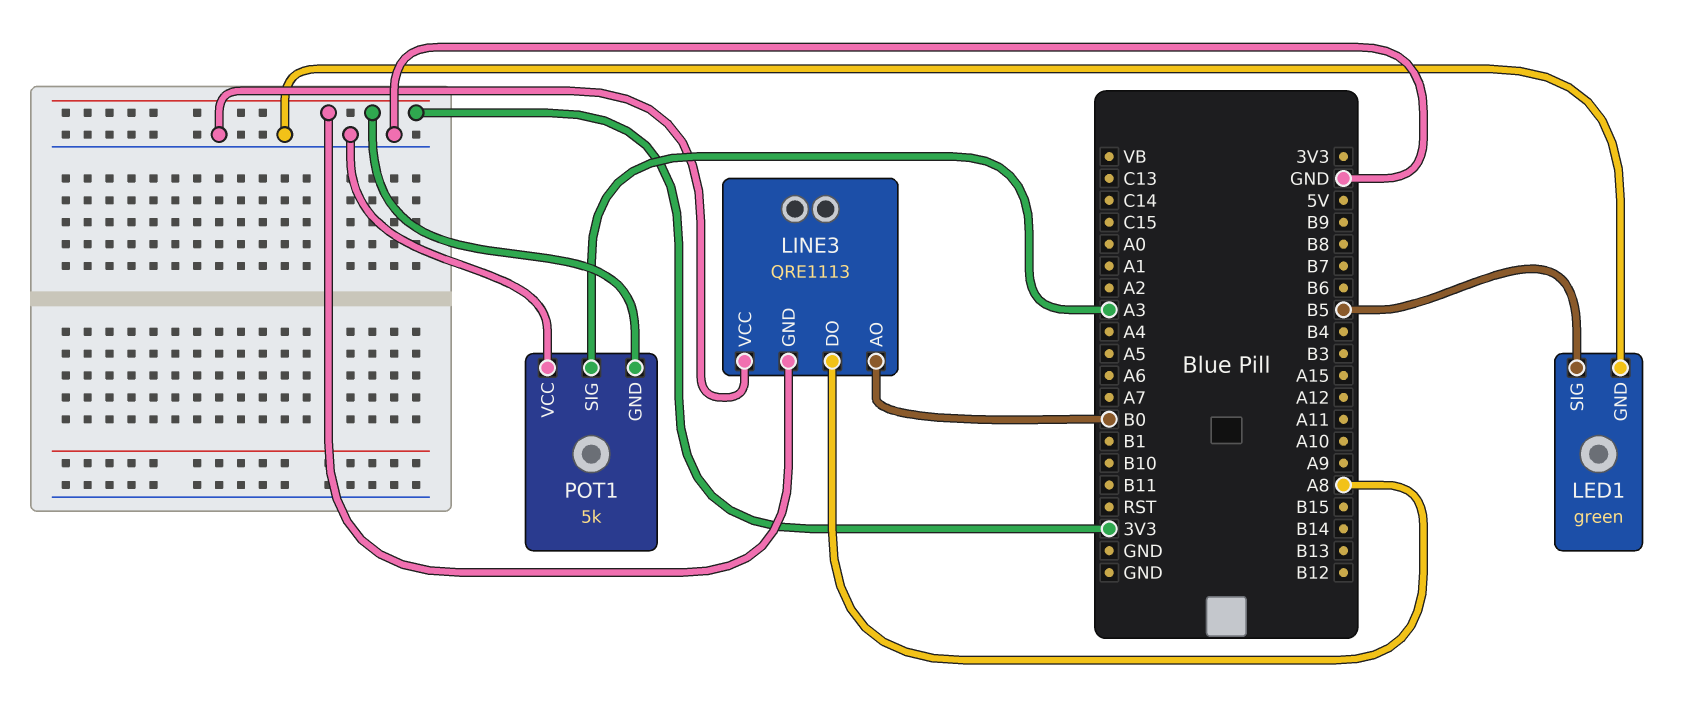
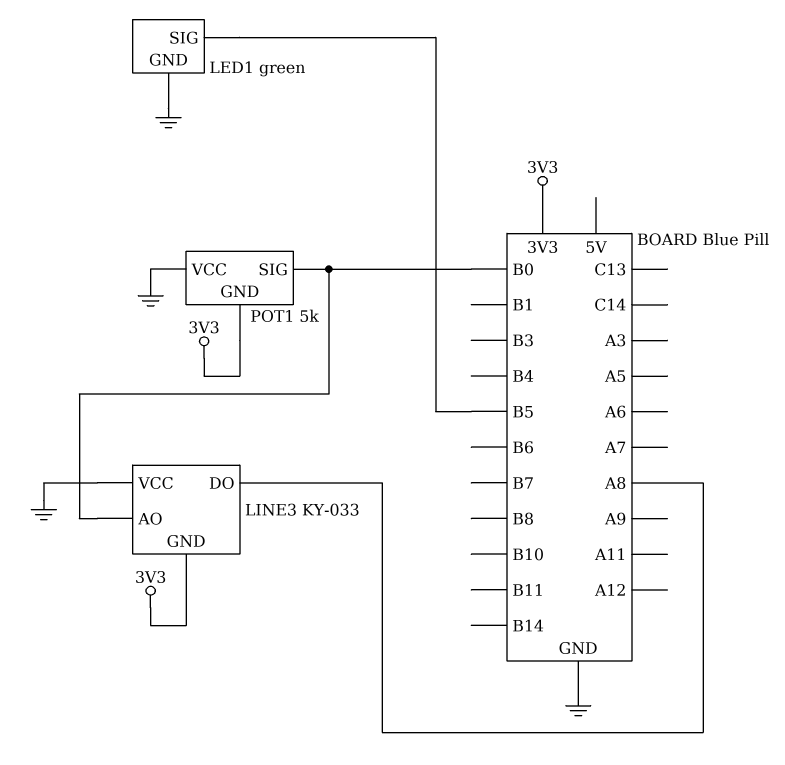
LINE3: QRE1113 -> KY-033
POT1 pin SIG: A3 -> B0

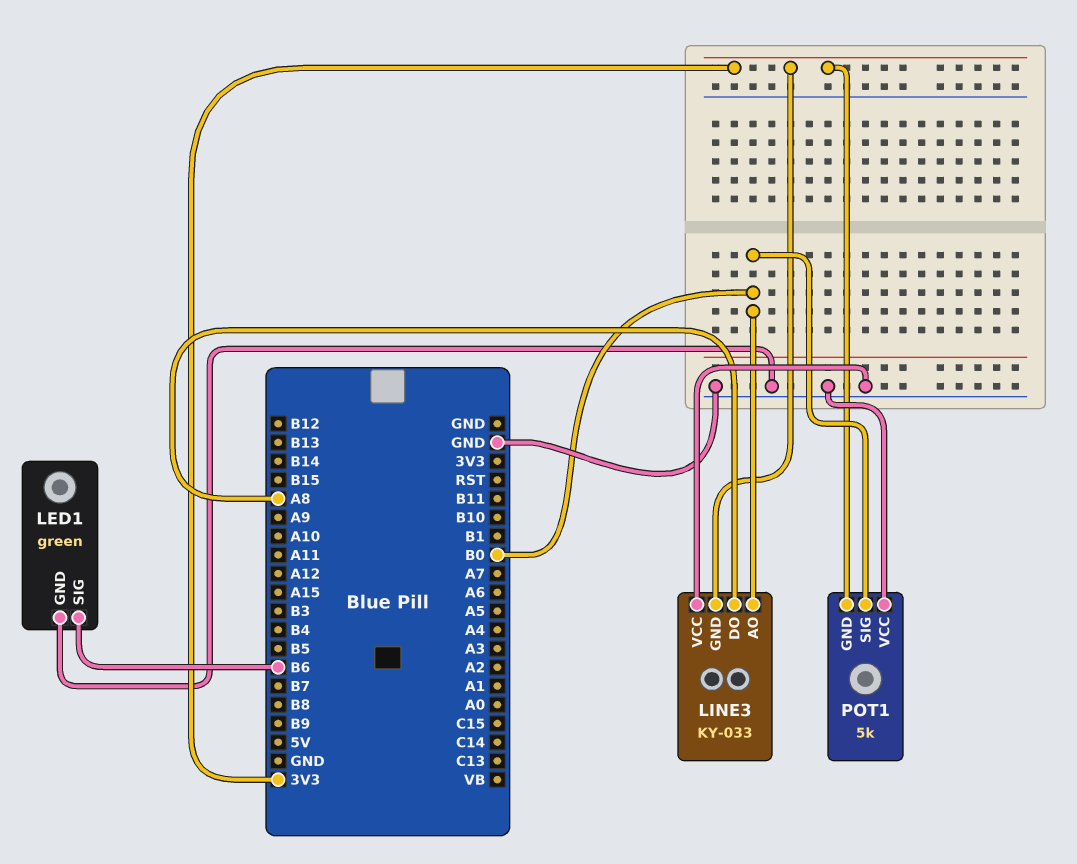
LED1 pin SIG: B5 -> B6

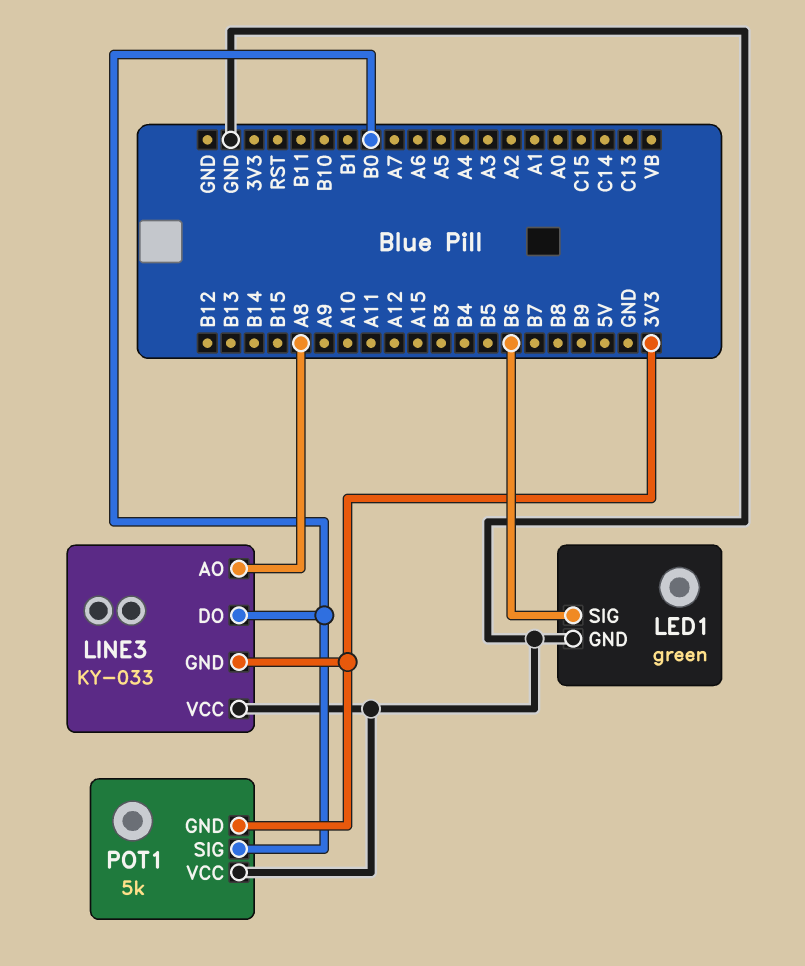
LINE3 pin AO: B0 -> A8
LINE3 pin DO: A8 -> B0

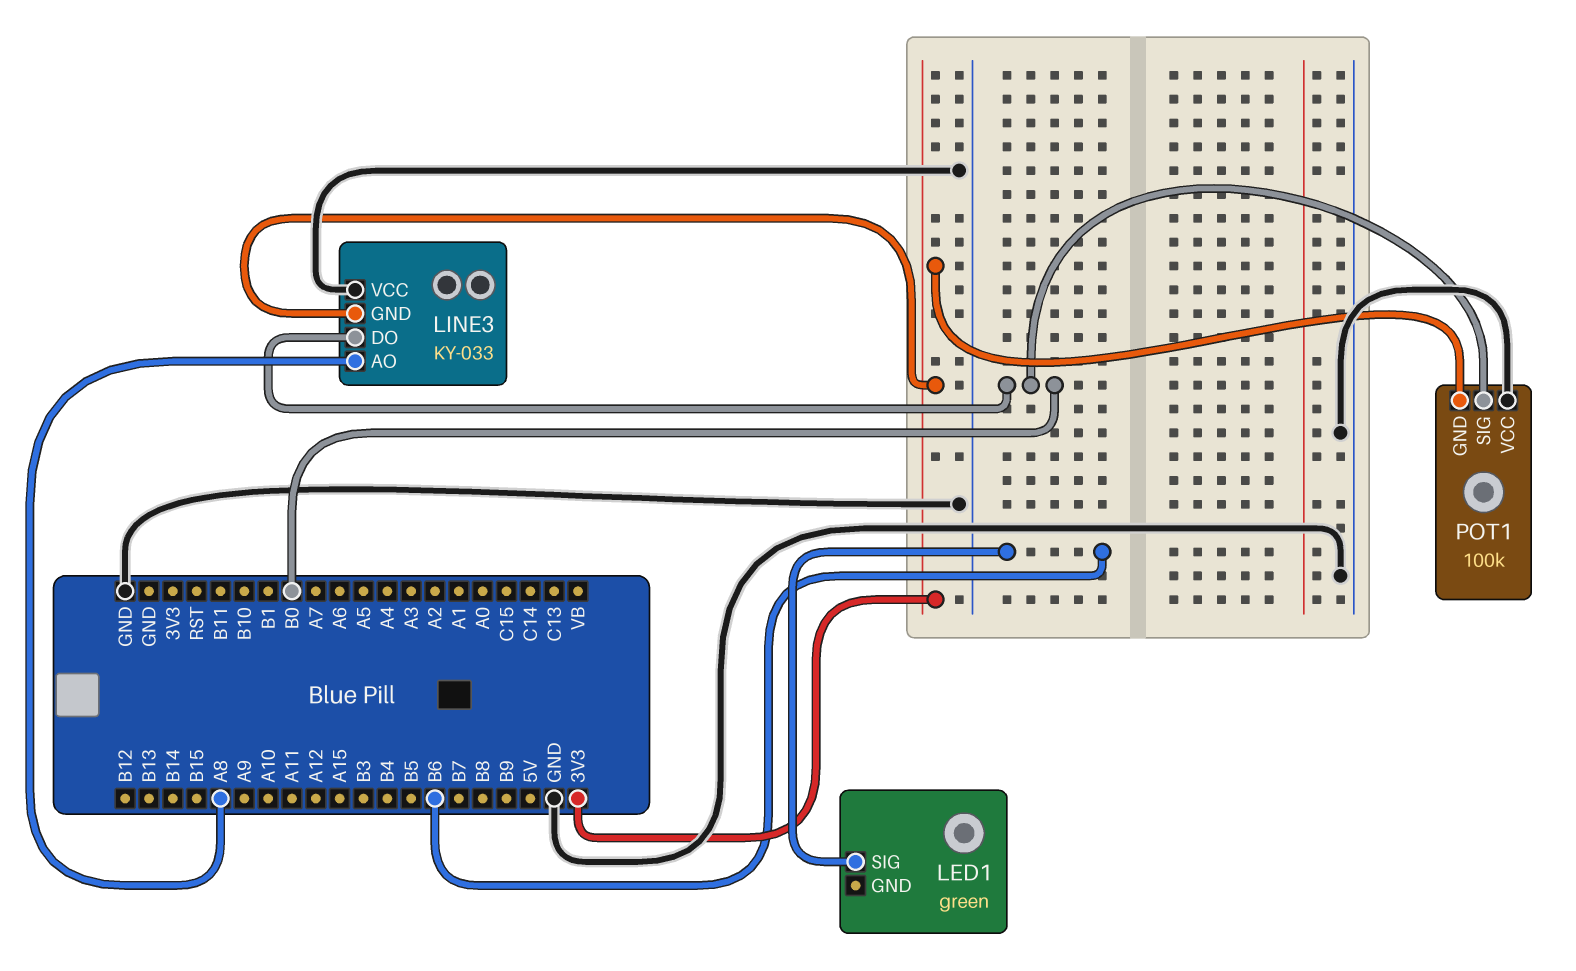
LED1 pin GND: GND -> none
POT1: 5k -> 100k

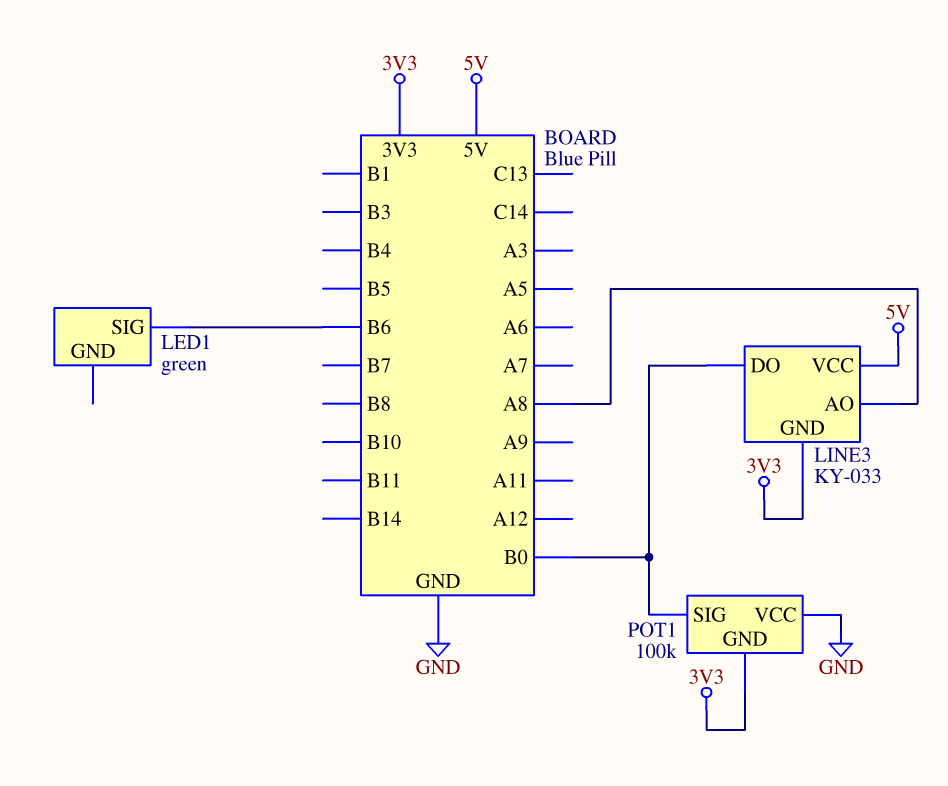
LINE3 pin VCC: GND -> 5V

